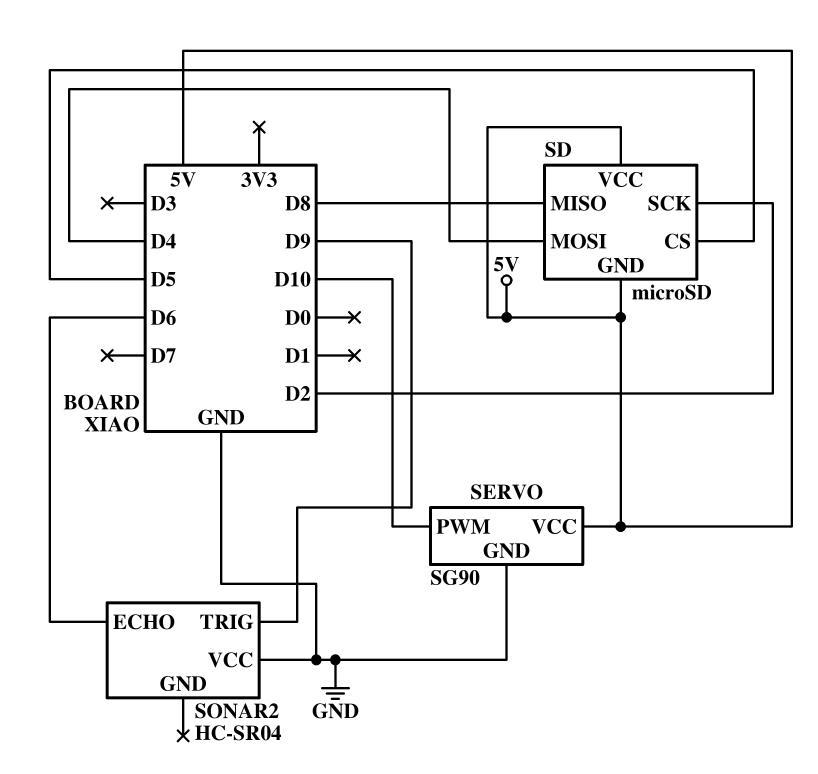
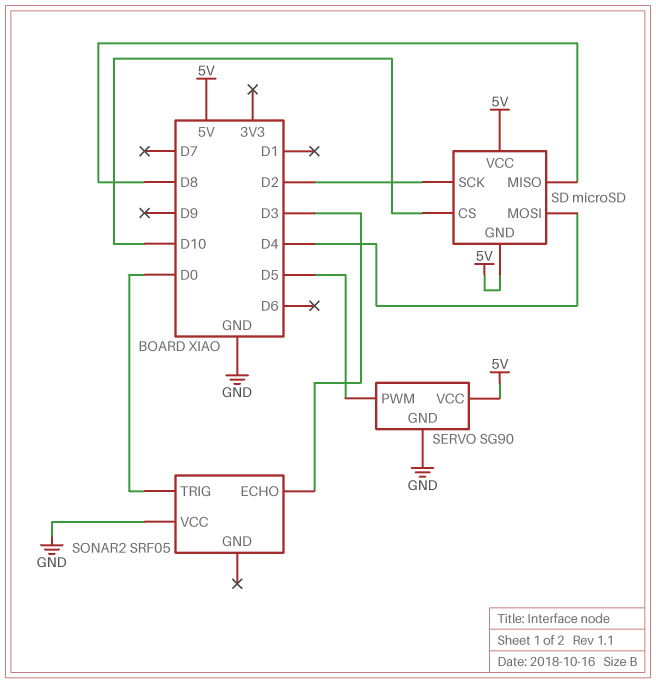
SD pin CS: D5 -> D10
SERVO pin PWM: D10 -> D5
SONAR2: HC-SR04 -> SRF05
SONAR2 pin ECHO: D6 -> D3
SONAR2 pin TRIG: D9 -> D0

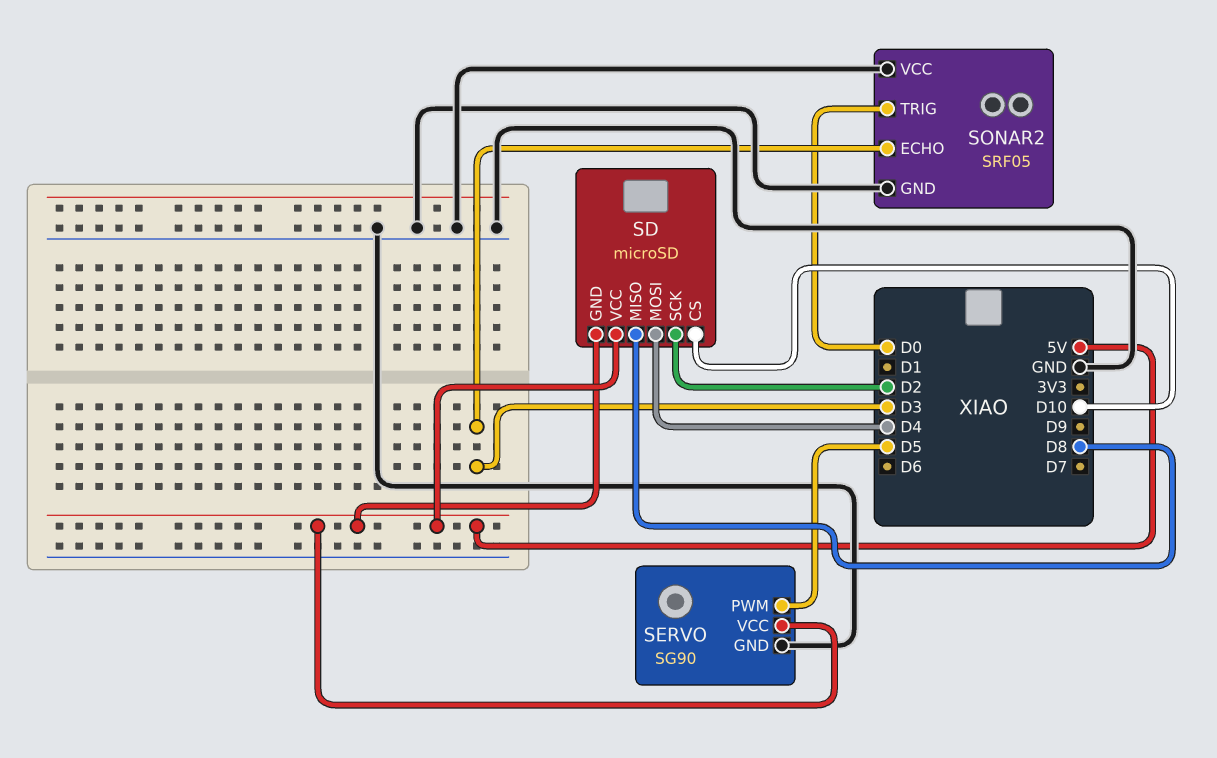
SONAR2 pin GND: none -> GND

